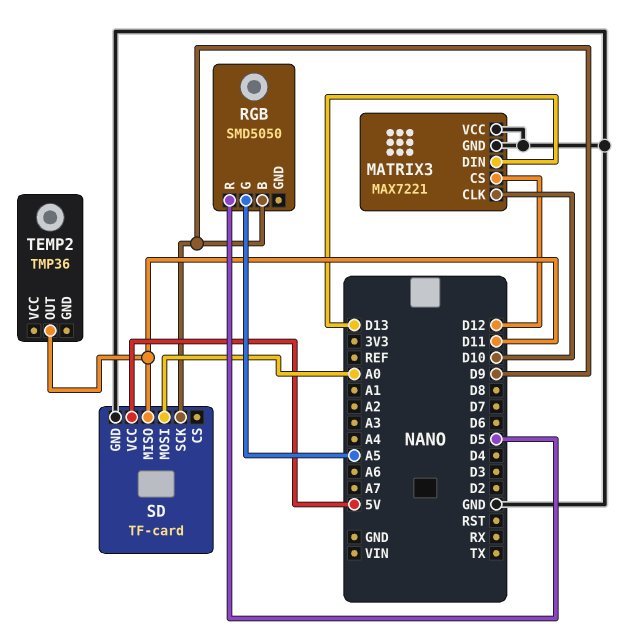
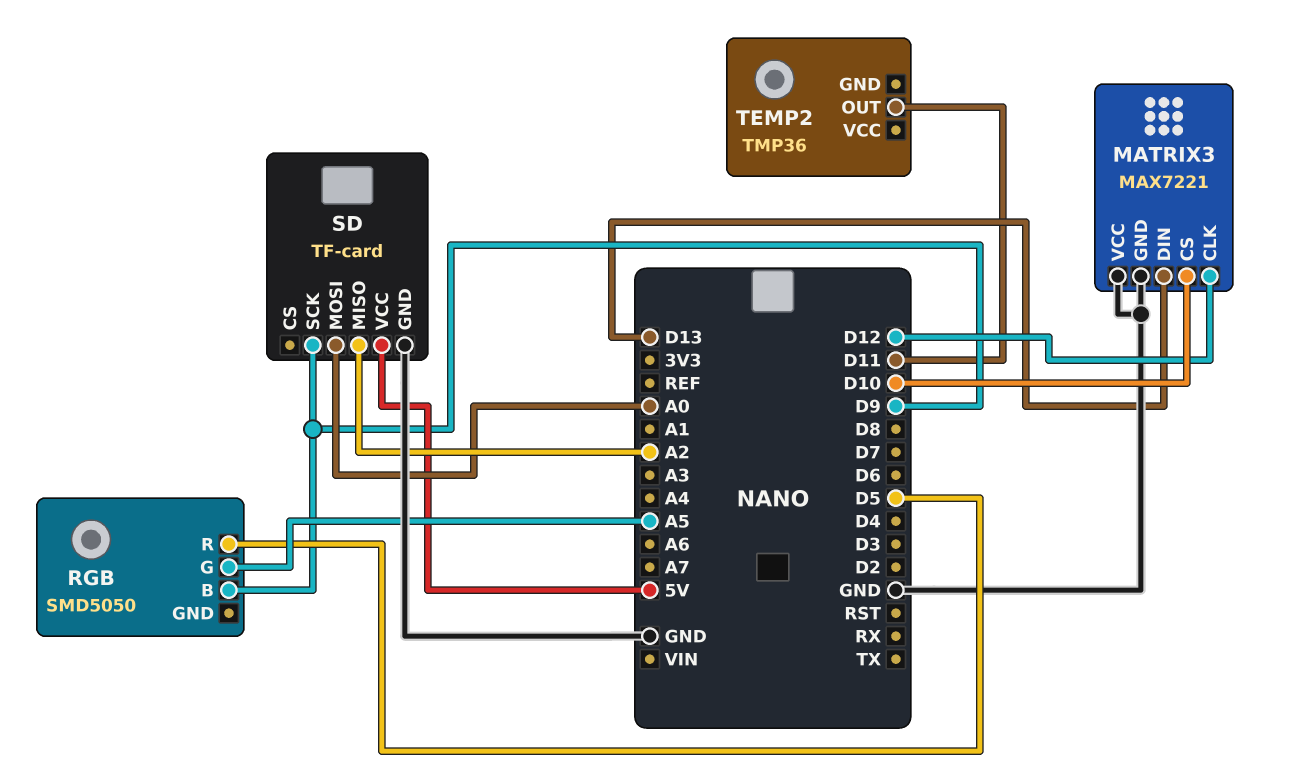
MATRIX3 pin CLK: D10 -> D12
MATRIX3 pin CS: D12 -> D10
SD pin MISO: D11 -> A2

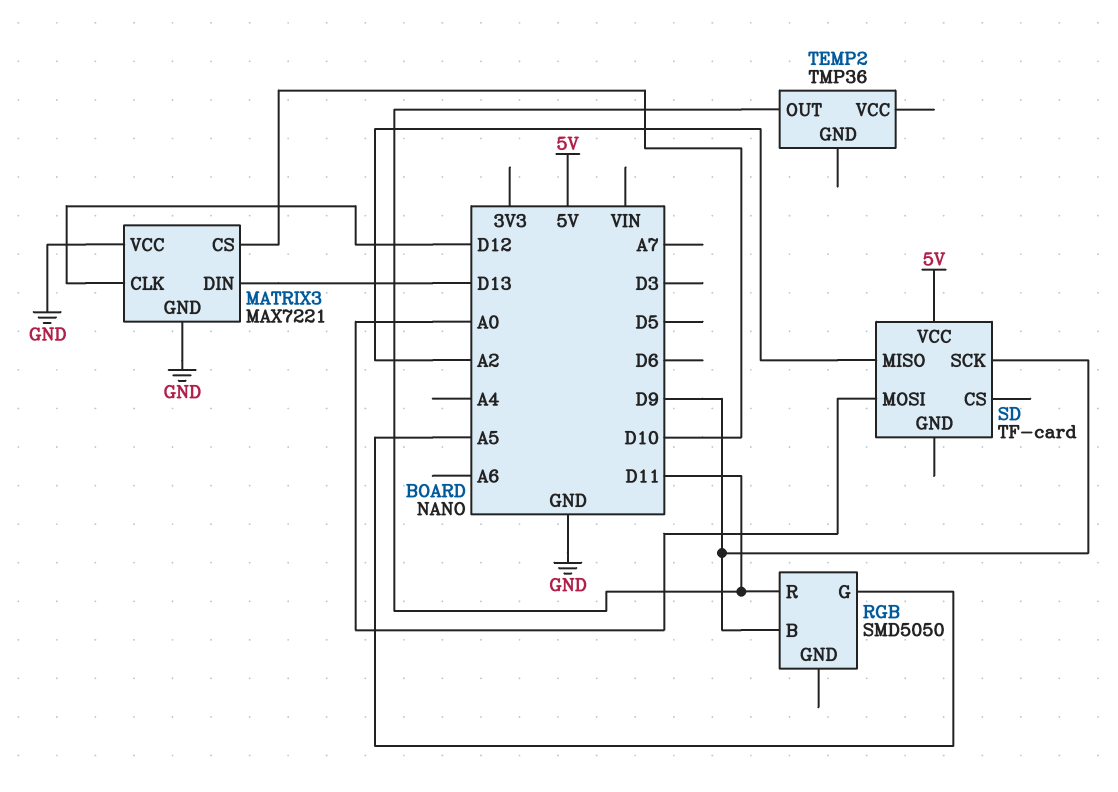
RGB pin R: D5 -> D11
SD pin GND: GND -> none

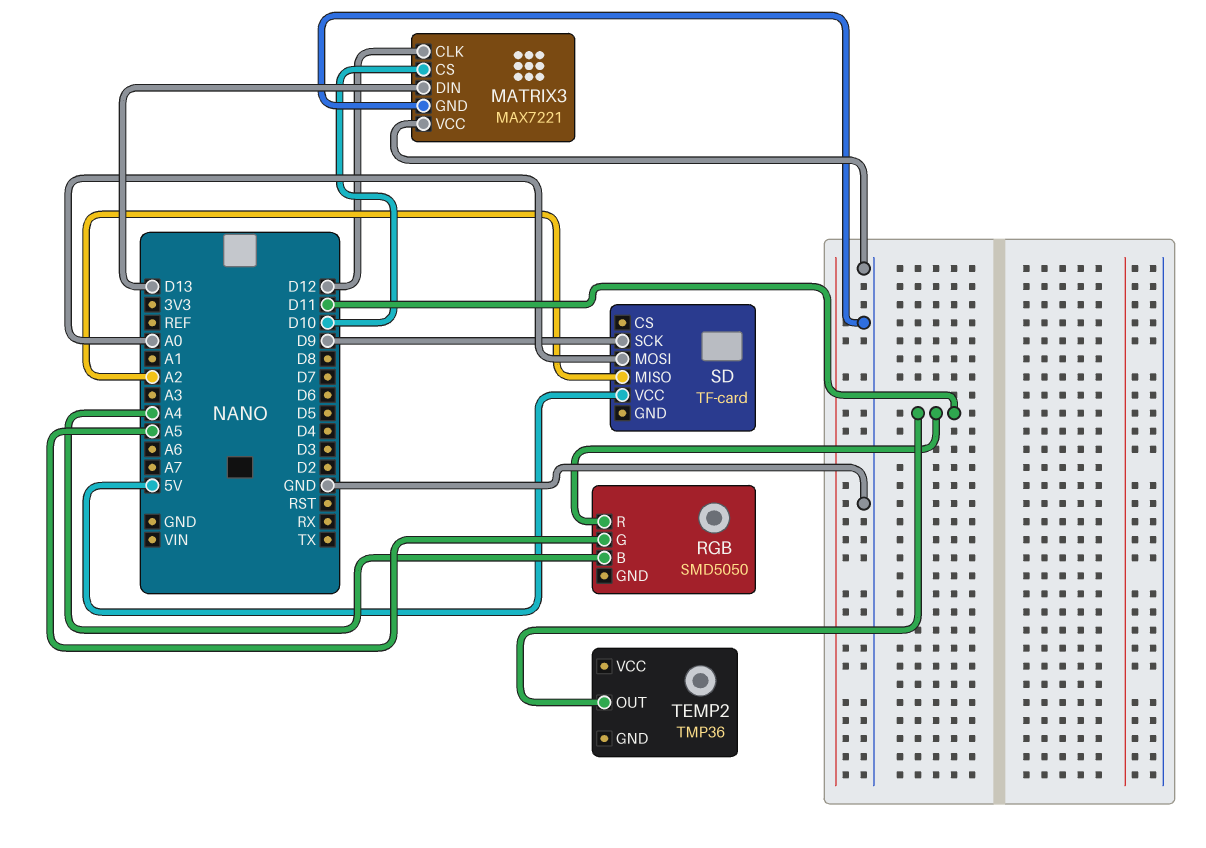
RGB pin B: D9 -> A4

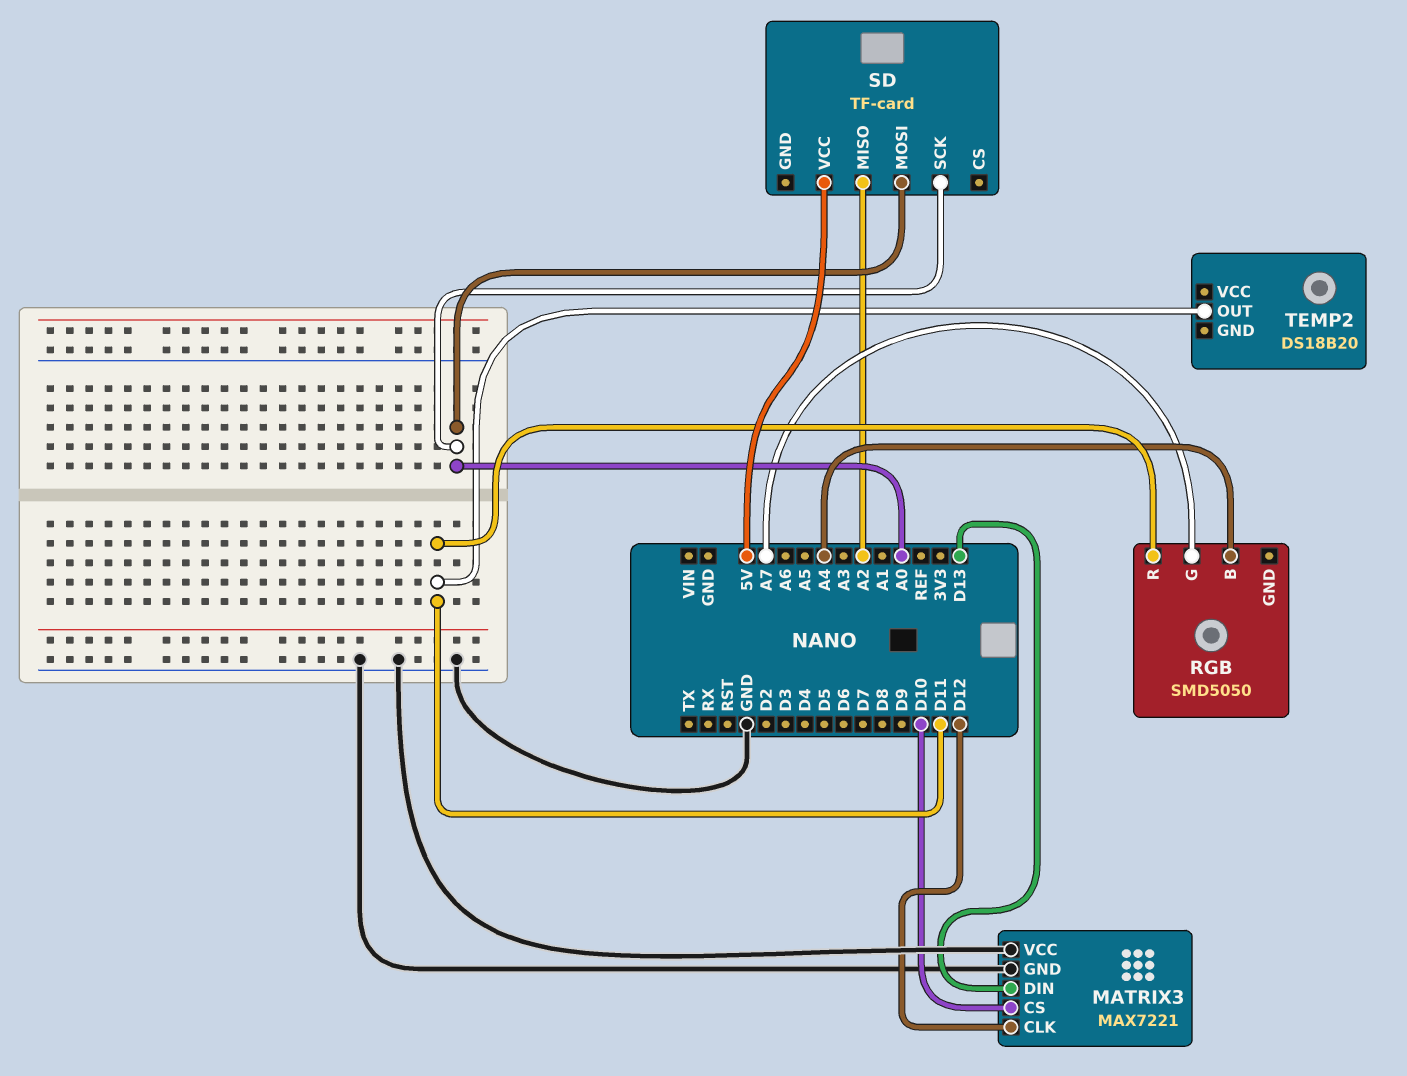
RGB pin G: A5 -> A7
SD pin SCK: D9 -> A0
TEMP2: TMP36 -> DS18B20

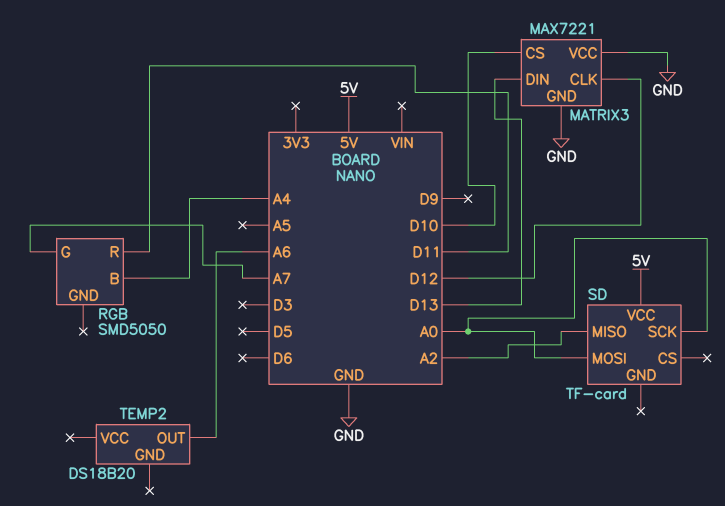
TEMP2 pin OUT: D11 -> A6

